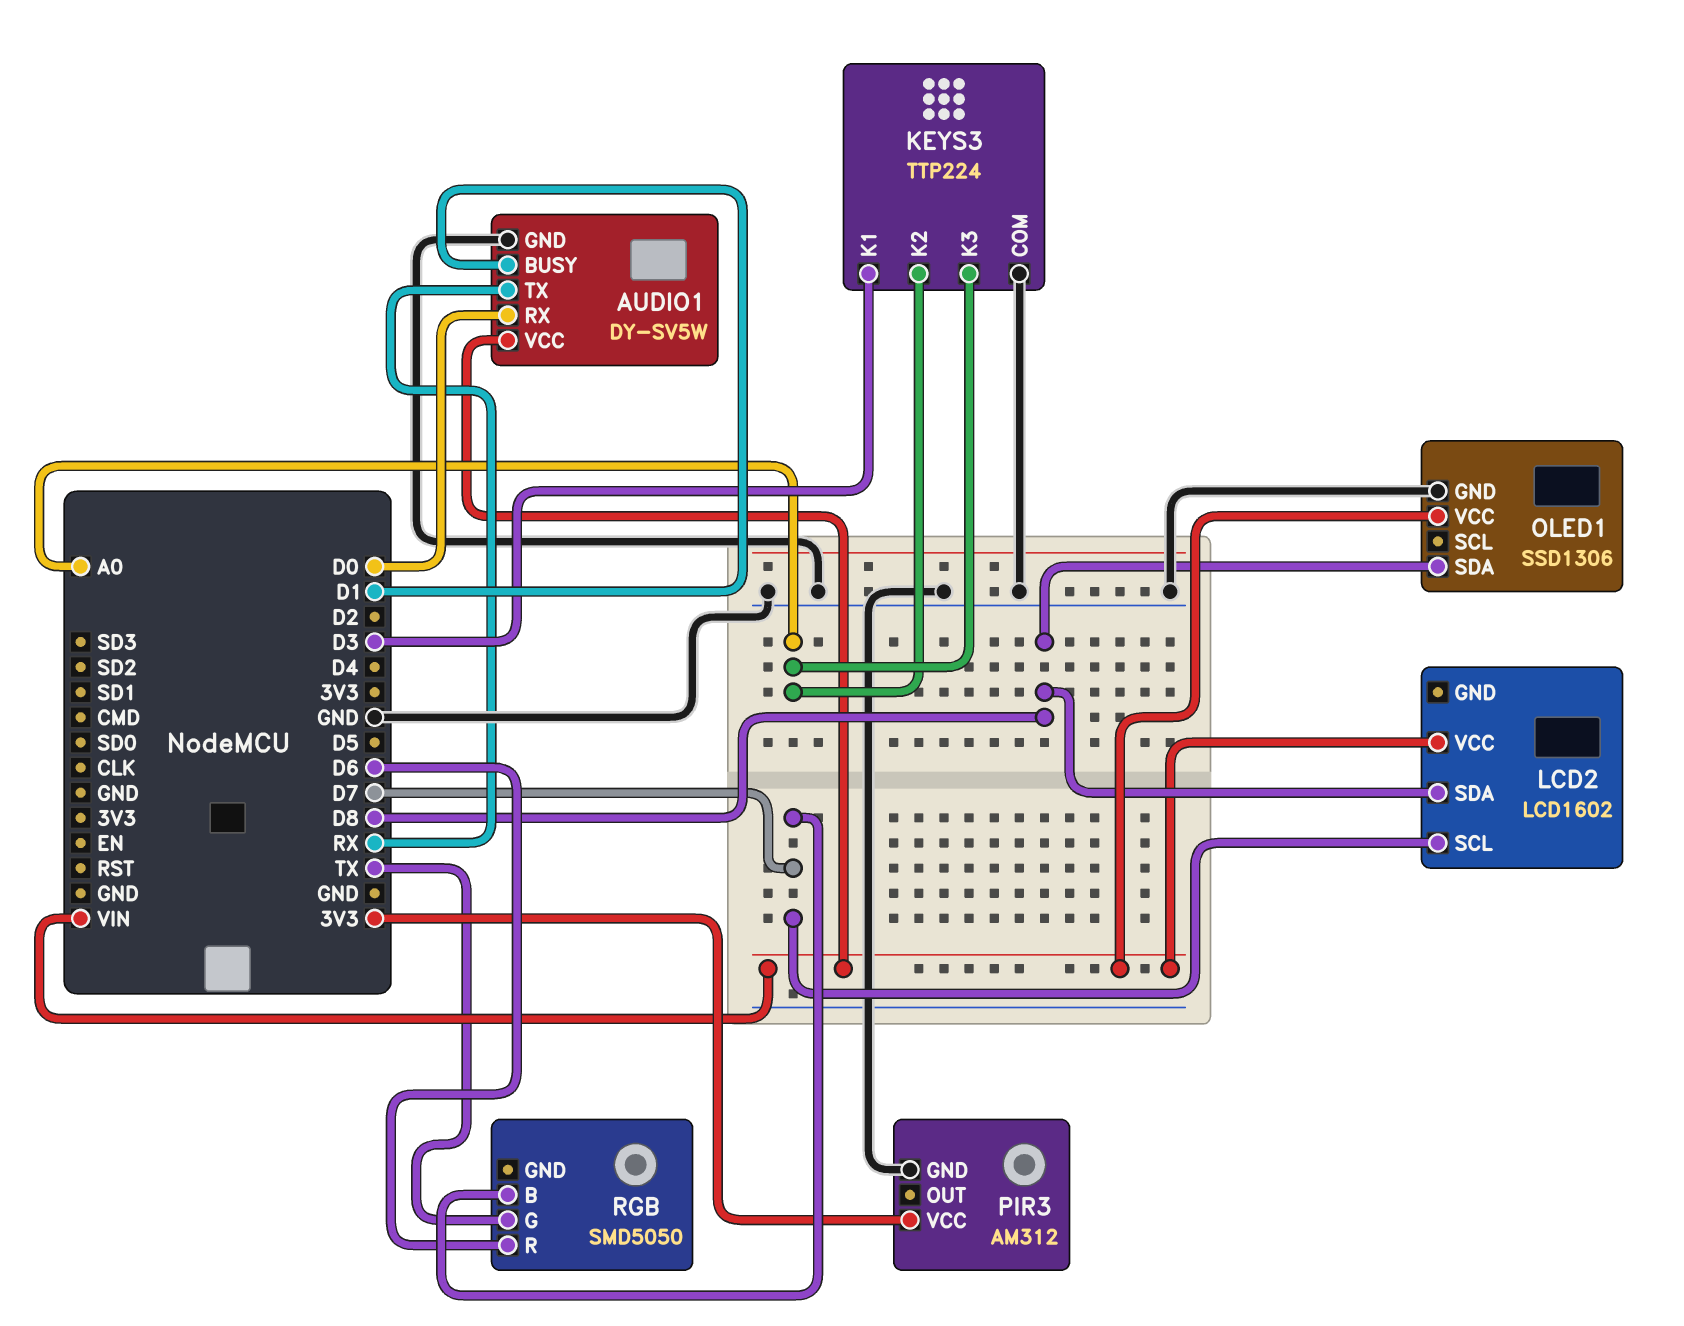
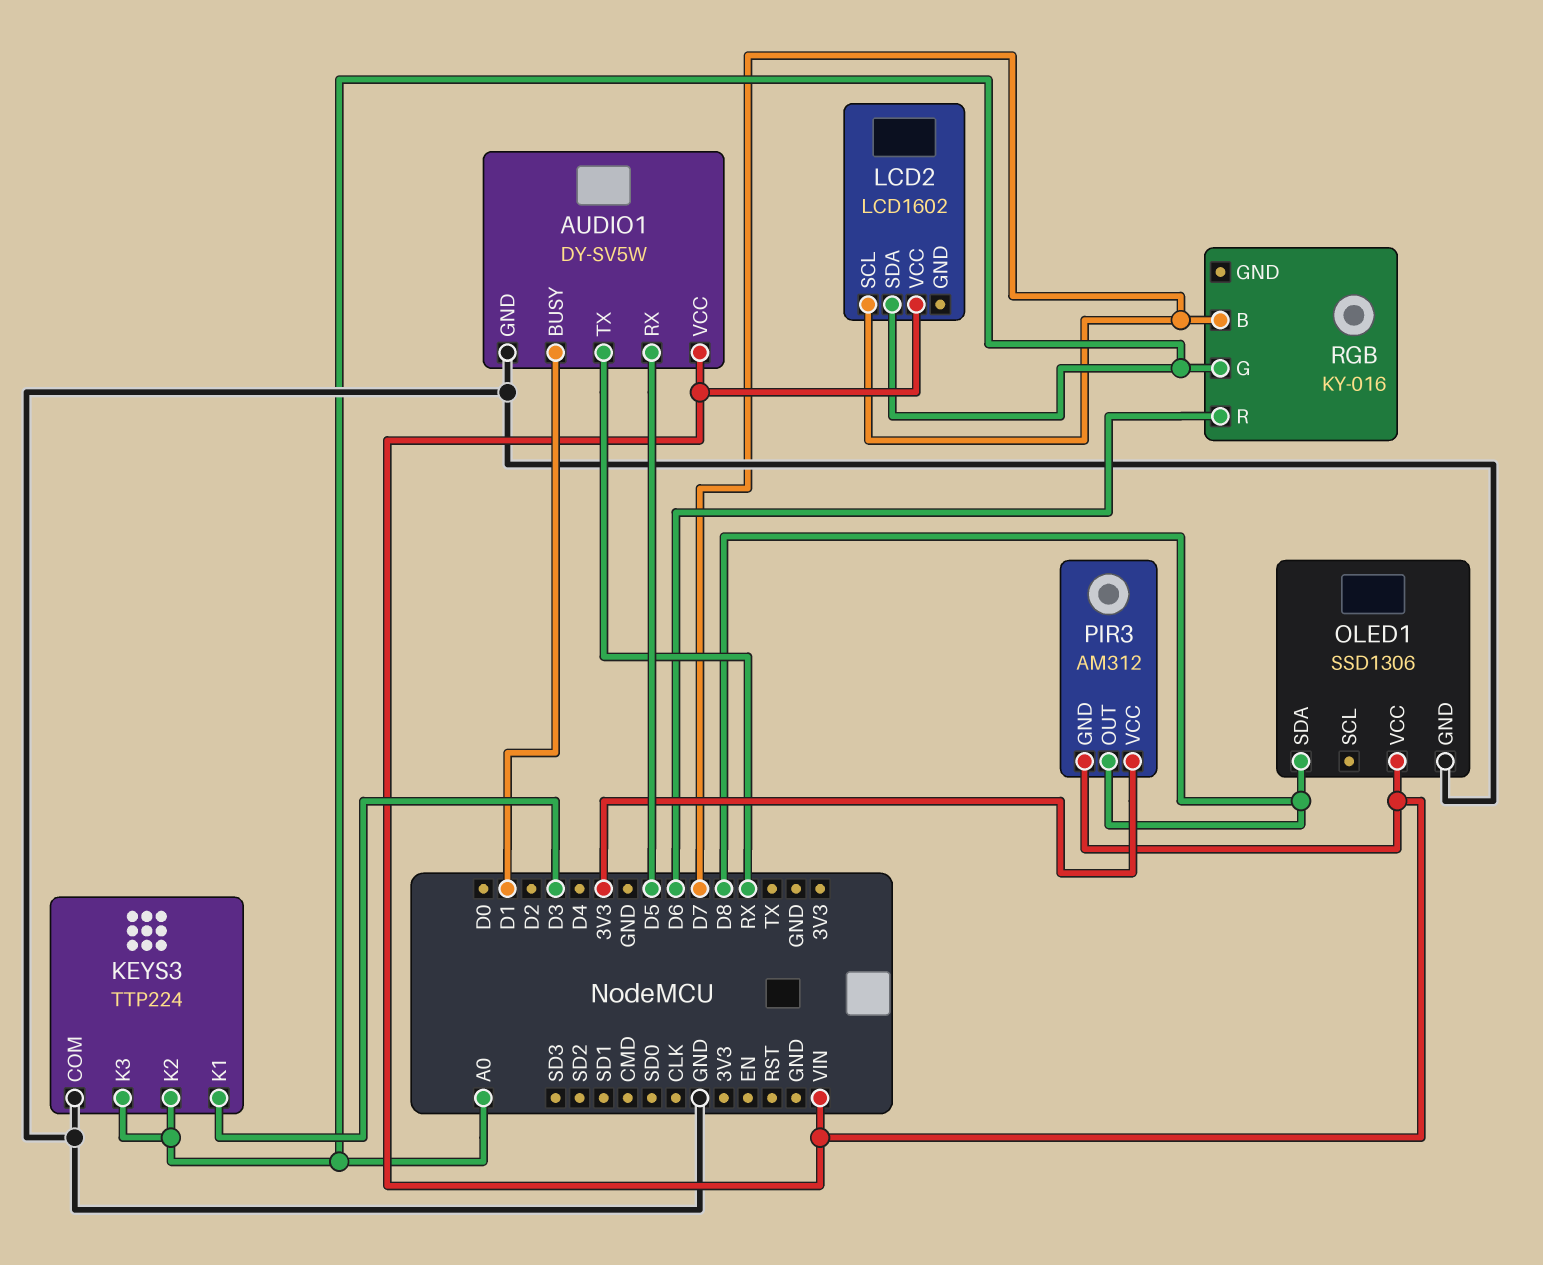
AUDIO1 pin RX: D0 -> D5
LCD2 pin SDA: D8 -> A0
PIR3 pin GND: GND -> VIN
PIR3 pin OUT: none -> D8
RGB: SMD5050 -> KY-016
RGB pin G: TX -> A0

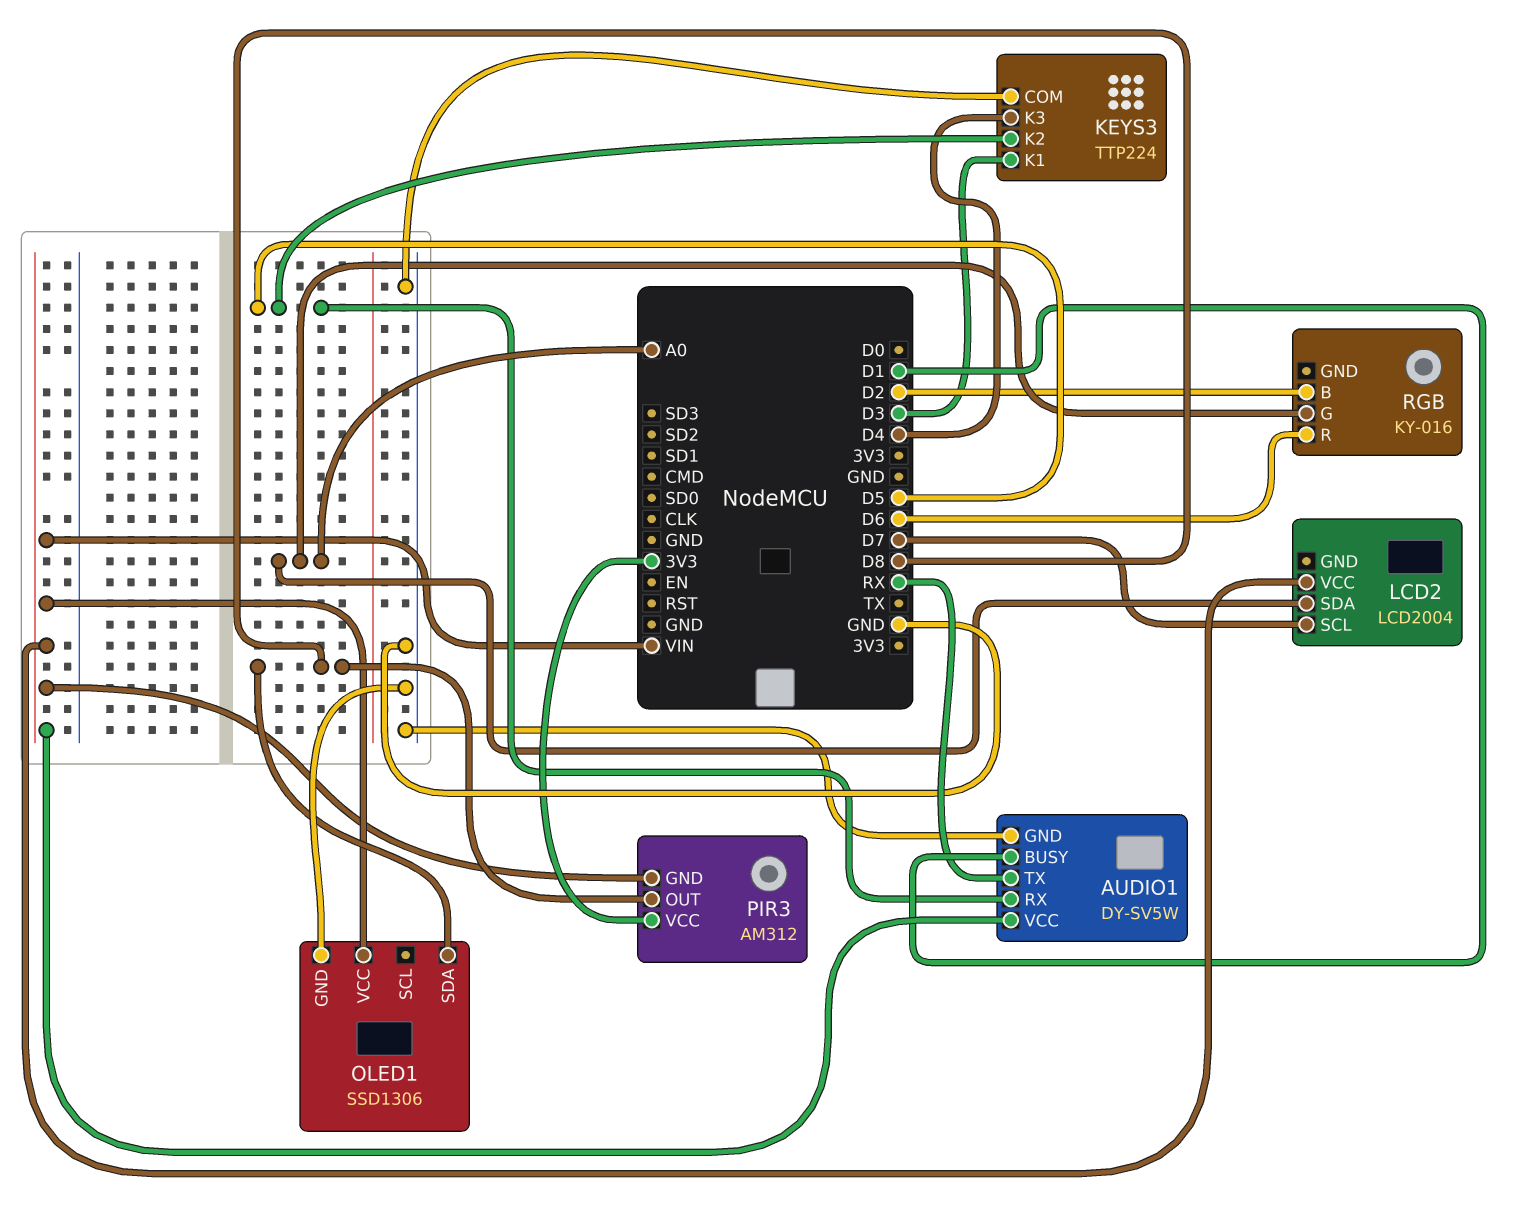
KEYS3 pin K2: A0 -> D5
KEYS3 pin K3: A0 -> D4
LCD2: LCD1602 -> LCD2004
RGB pin B: D7 -> D2

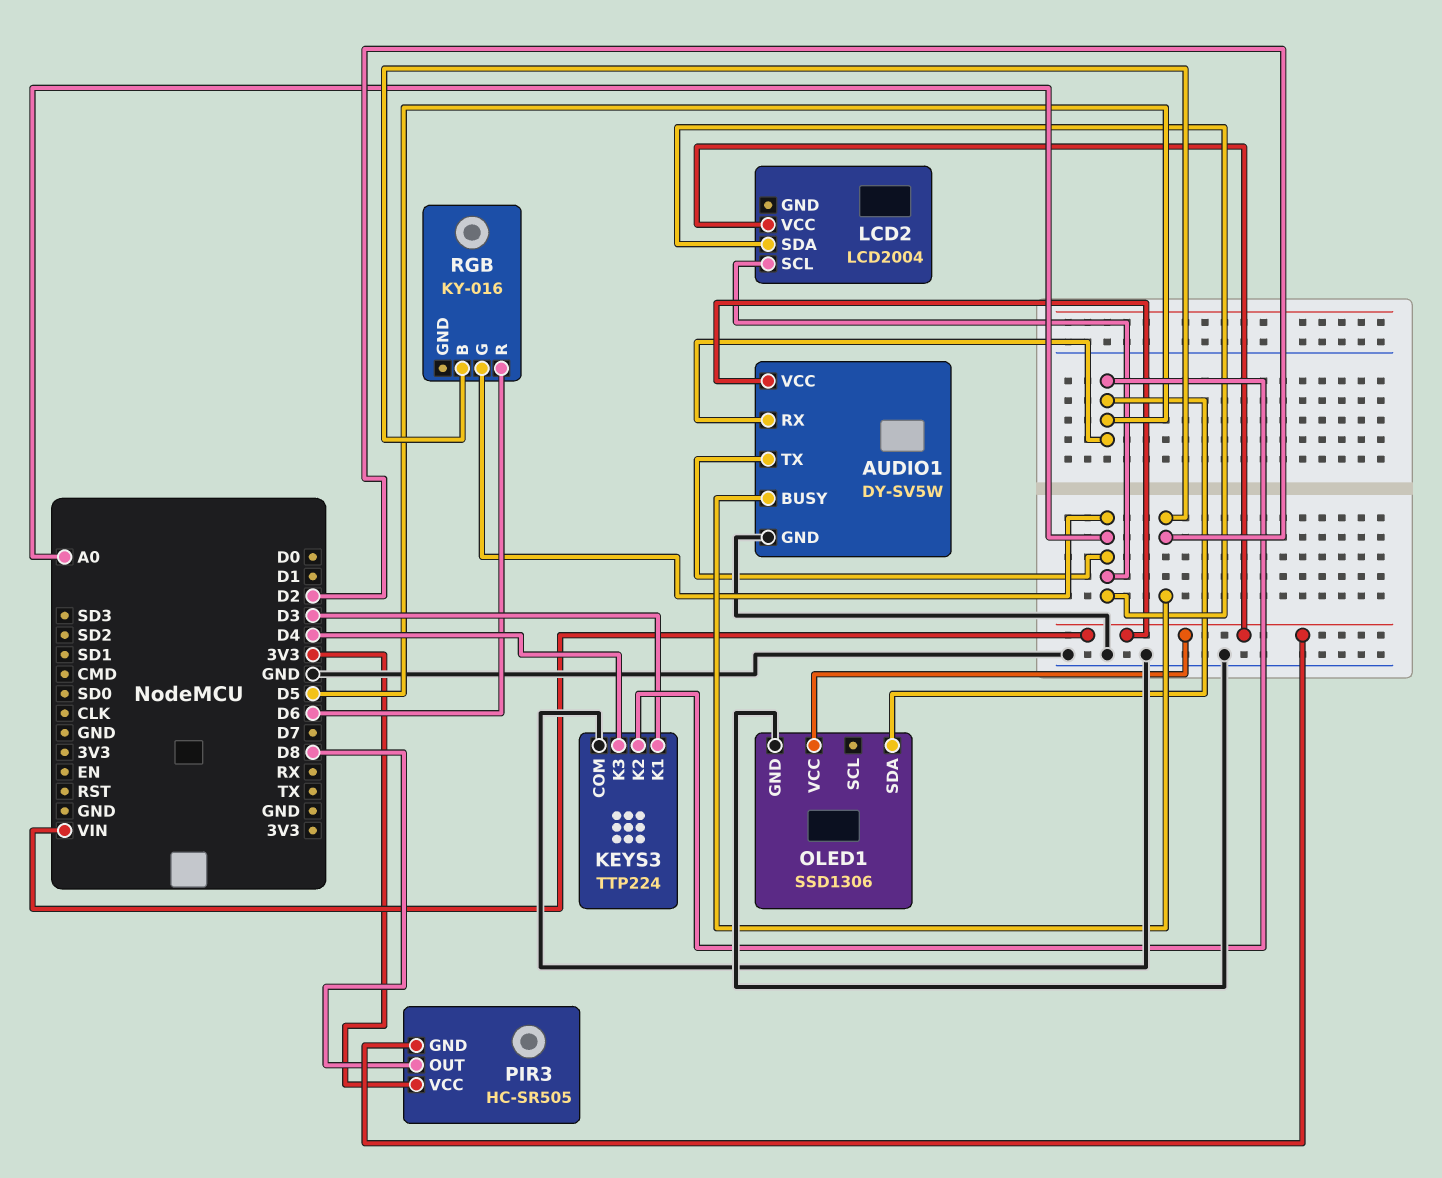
AUDIO1 pin BUSY: D1 -> D2
AUDIO1 pin TX: RX -> A0
LCD2 pin SCL: D7 -> A0
OLED1 pin SDA: D8 -> D5
PIR3: AM312 -> HC-SR505

